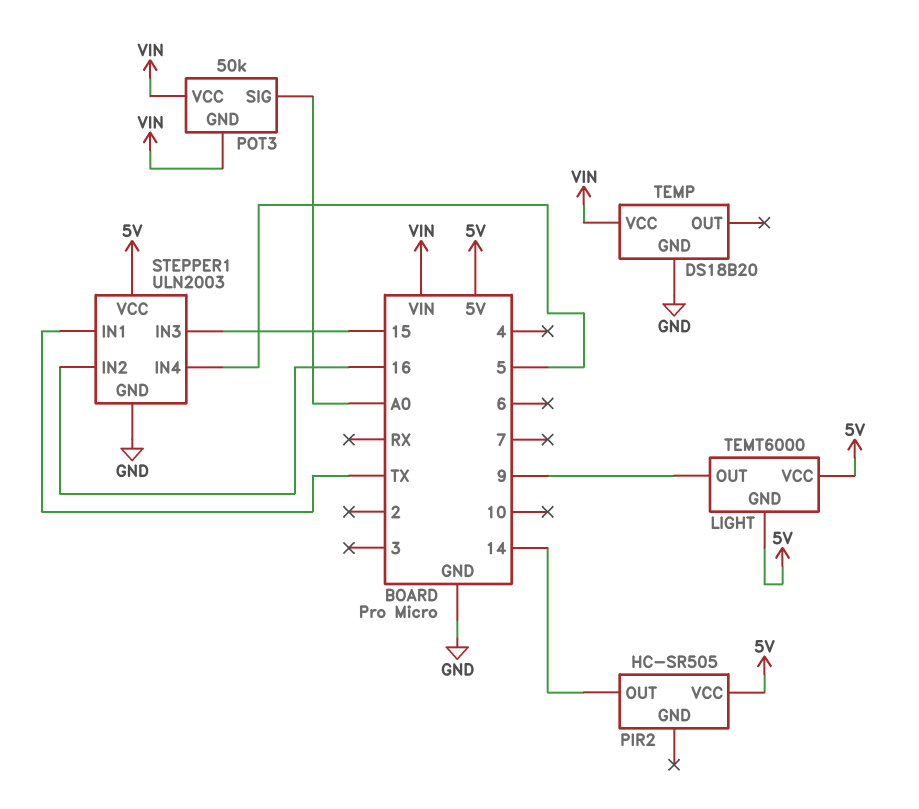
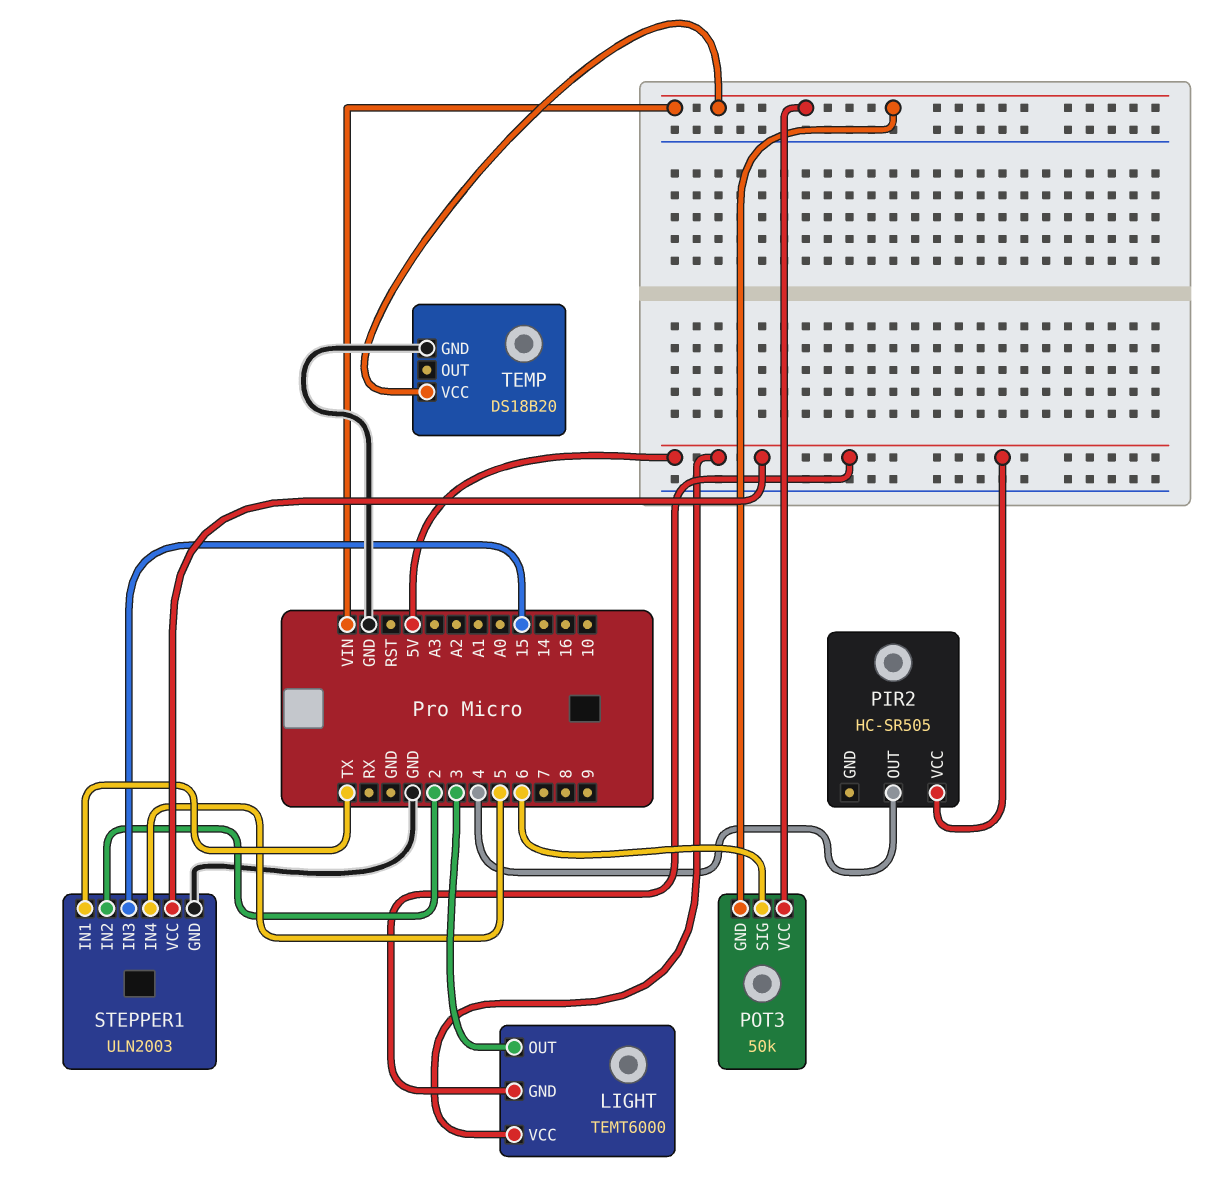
LIGHT pin OUT: 9 -> 3
PIR2 pin OUT: 14 -> 4
POT3 pin SIG: A0 -> 6
STEPPER1 pin IN2: 16 -> 2

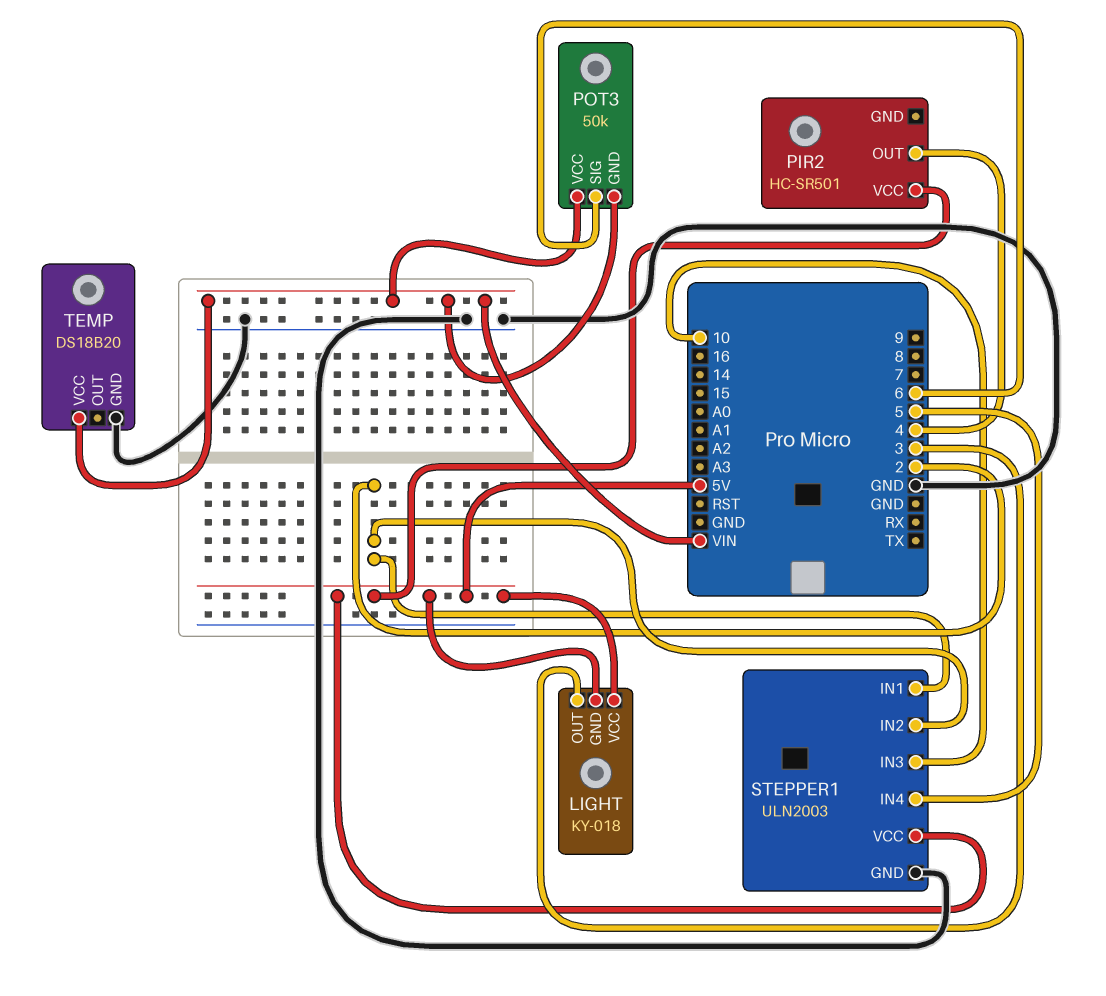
LIGHT: TEMT6000 -> KY-018
PIR2: HC-SR505 -> HC-SR501
STEPPER1 pin IN1: TX -> 2
STEPPER1 pin IN3: 15 -> 10

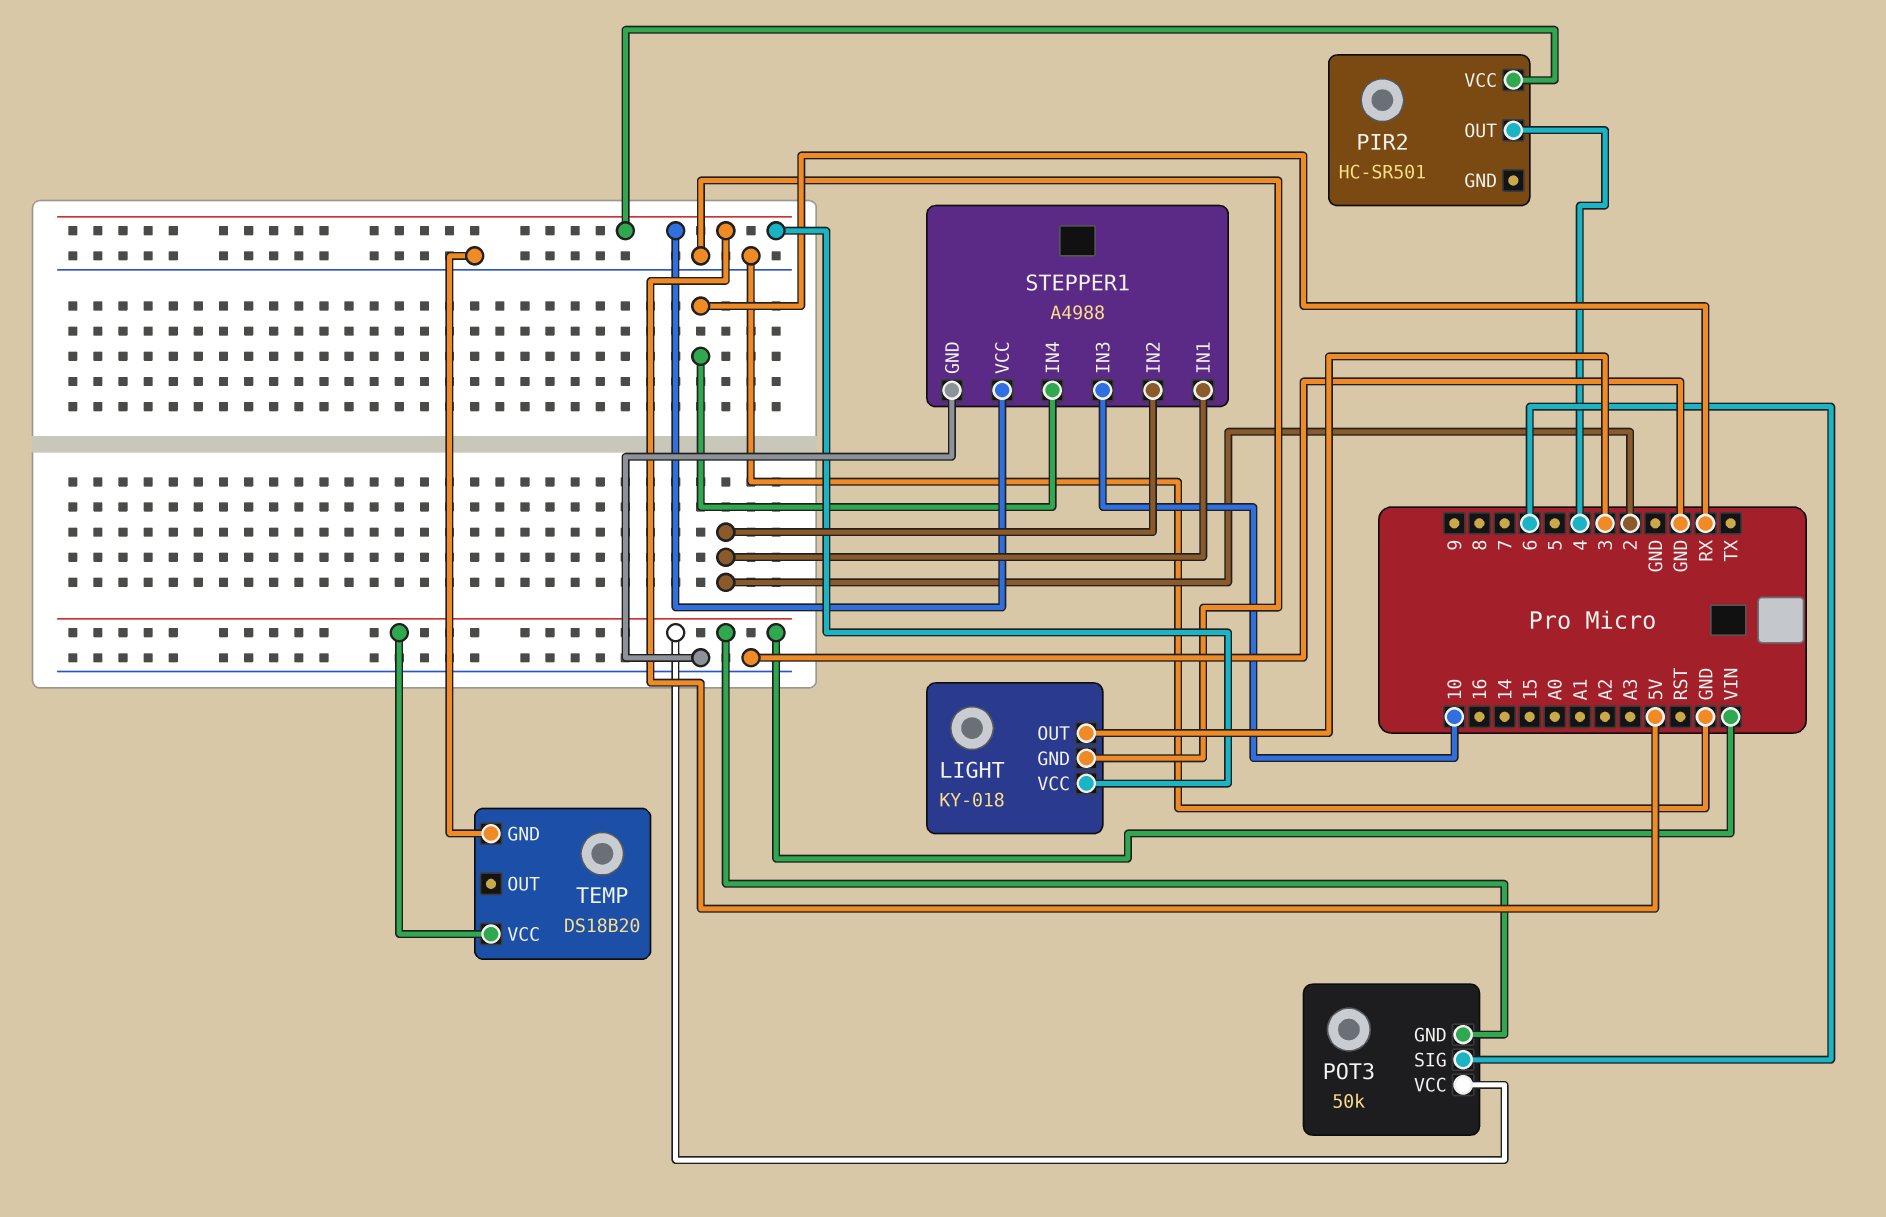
LIGHT pin GND: 5V -> GND
STEPPER1: ULN2003 -> A4988
STEPPER1 pin IN4: 5 -> RX

